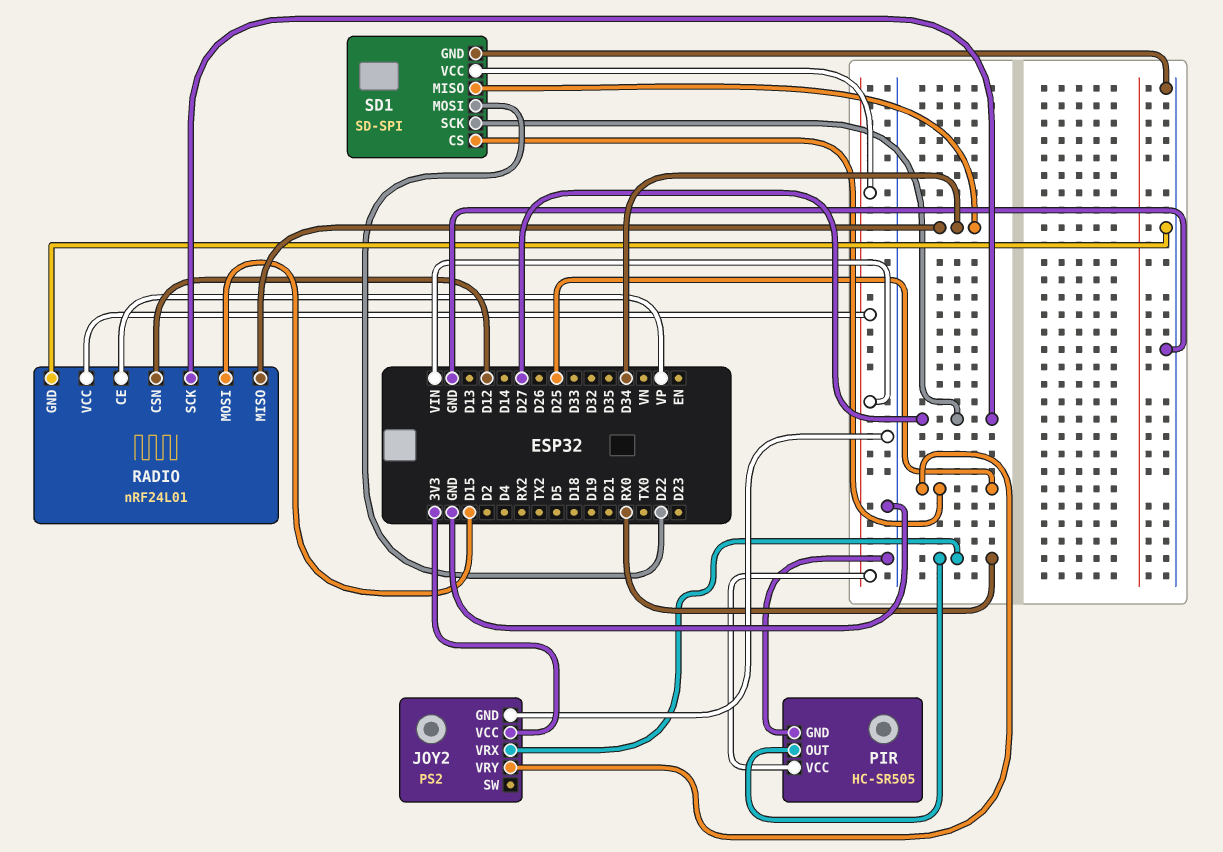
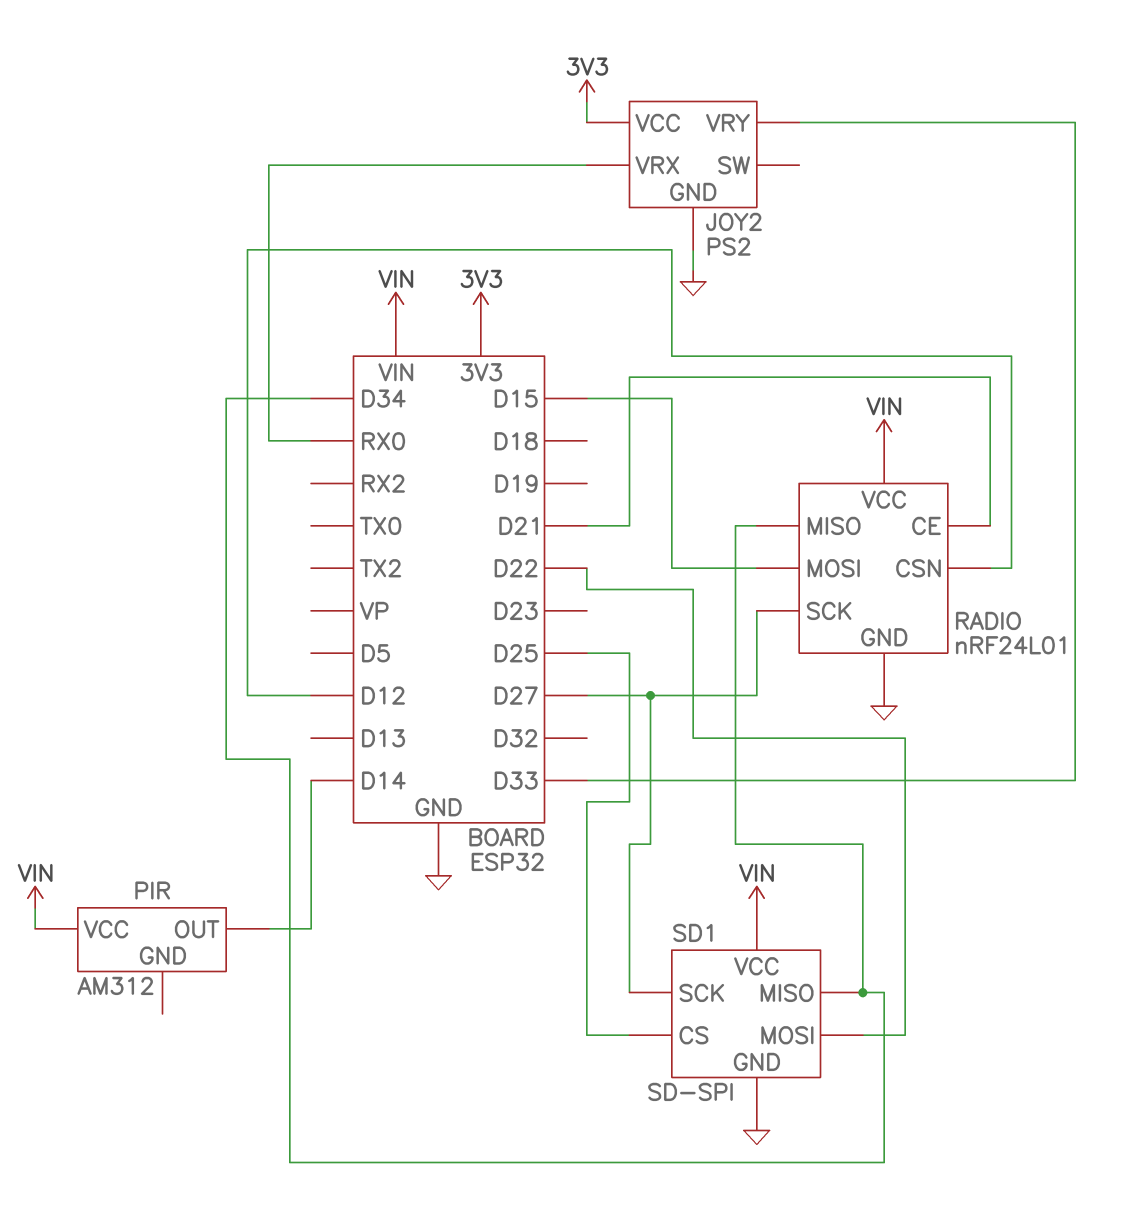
JOY2 pin VRY: D25 -> D33
PIR: HC-SR505 -> AM312
PIR pin GND: GND -> none
PIR pin OUT: RX0 -> D14
RADIO pin CE: VP -> D21

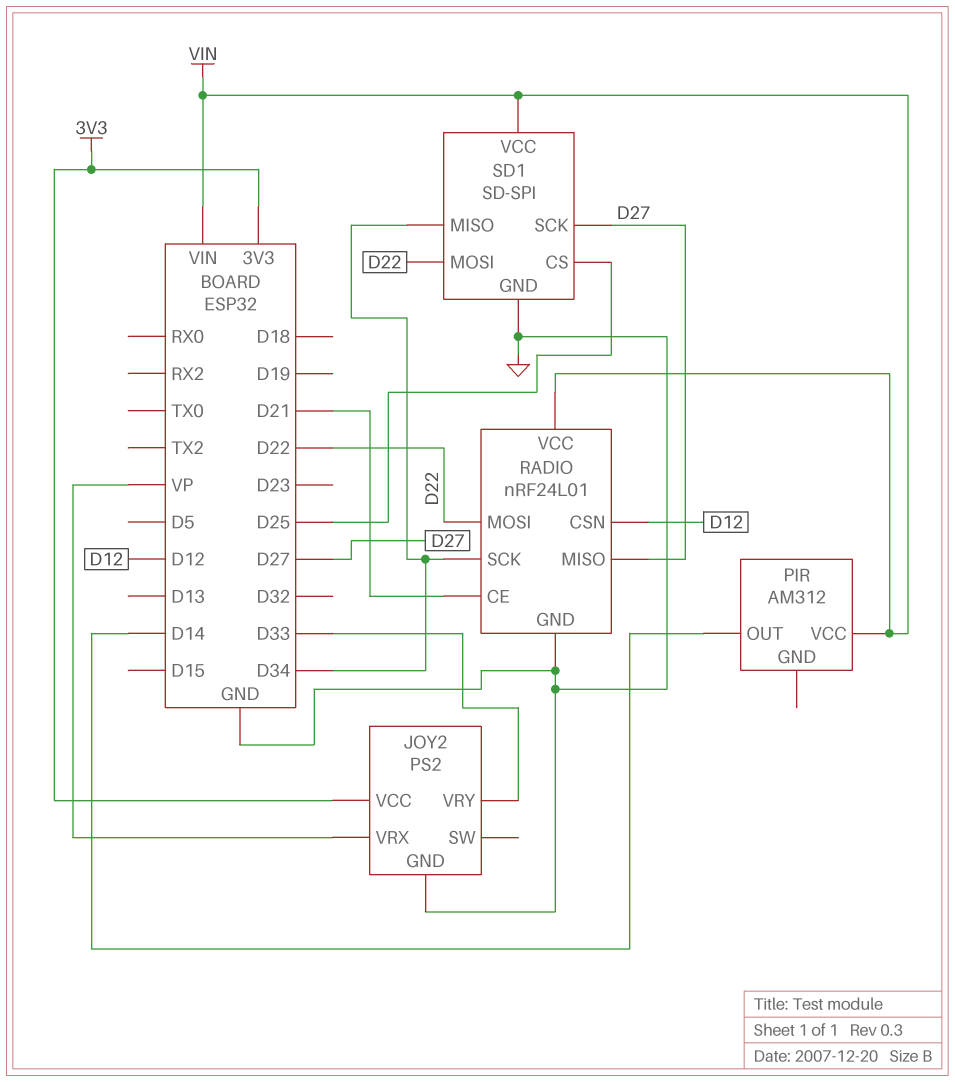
JOY2 pin VRX: RX0 -> VP
RADIO pin MISO: D34 -> D27
RADIO pin MOSI: D15 -> D22
RADIO pin SCK: D27 -> D34

